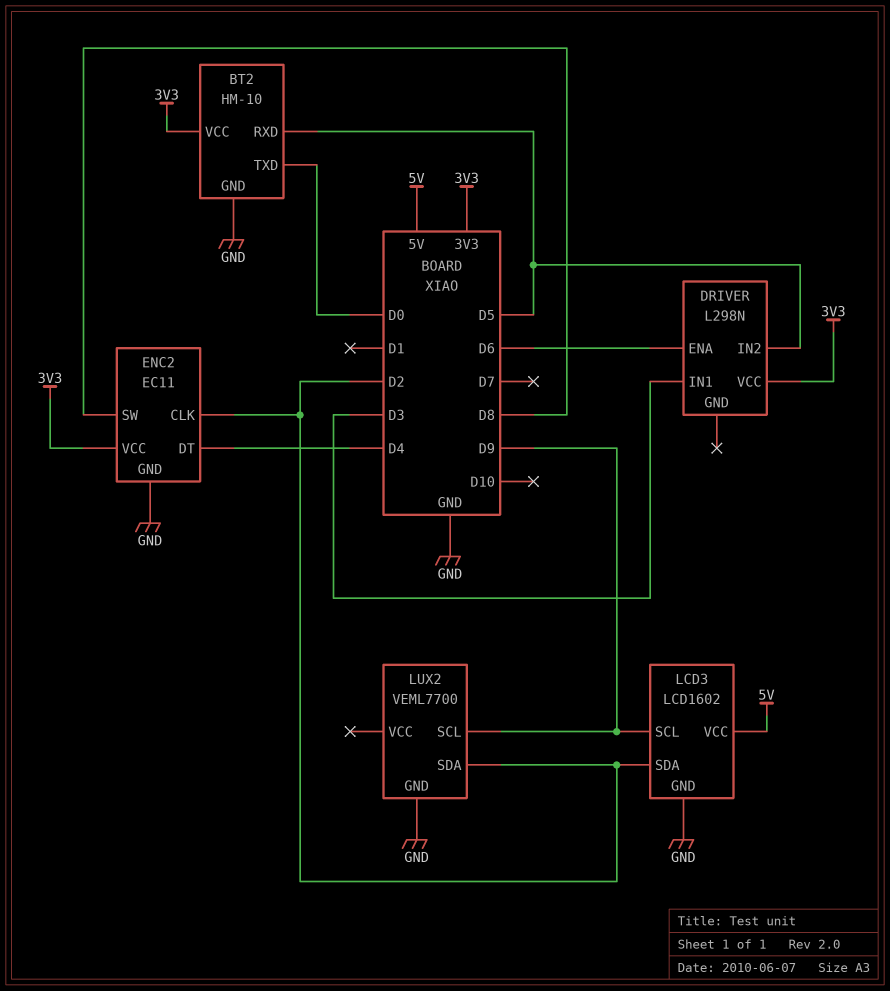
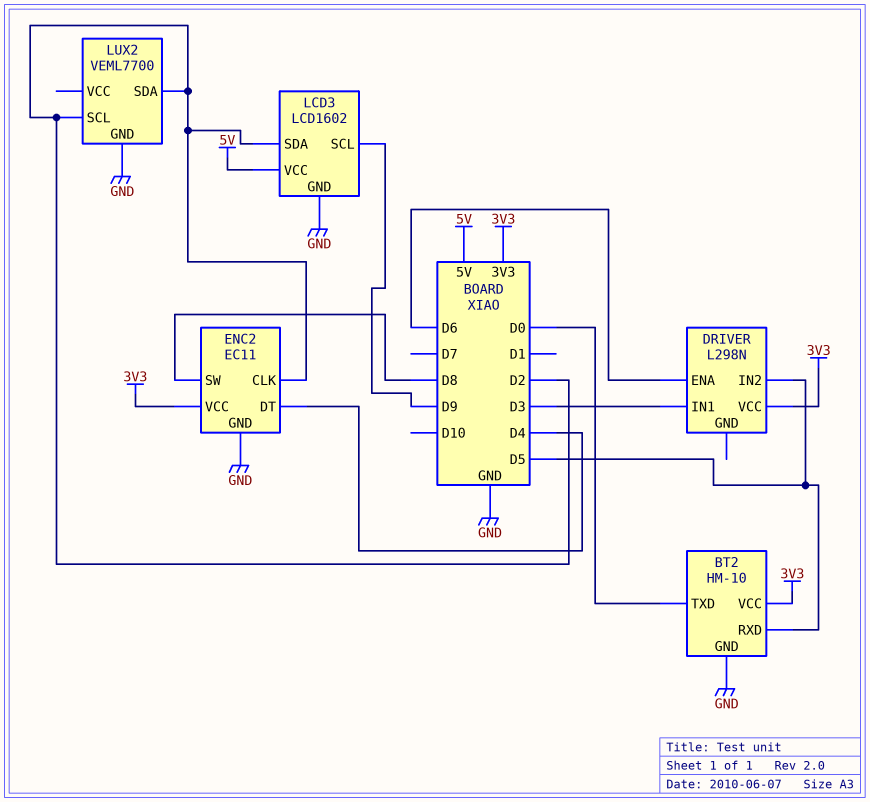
LUX2 pin SCL: D9 -> D2

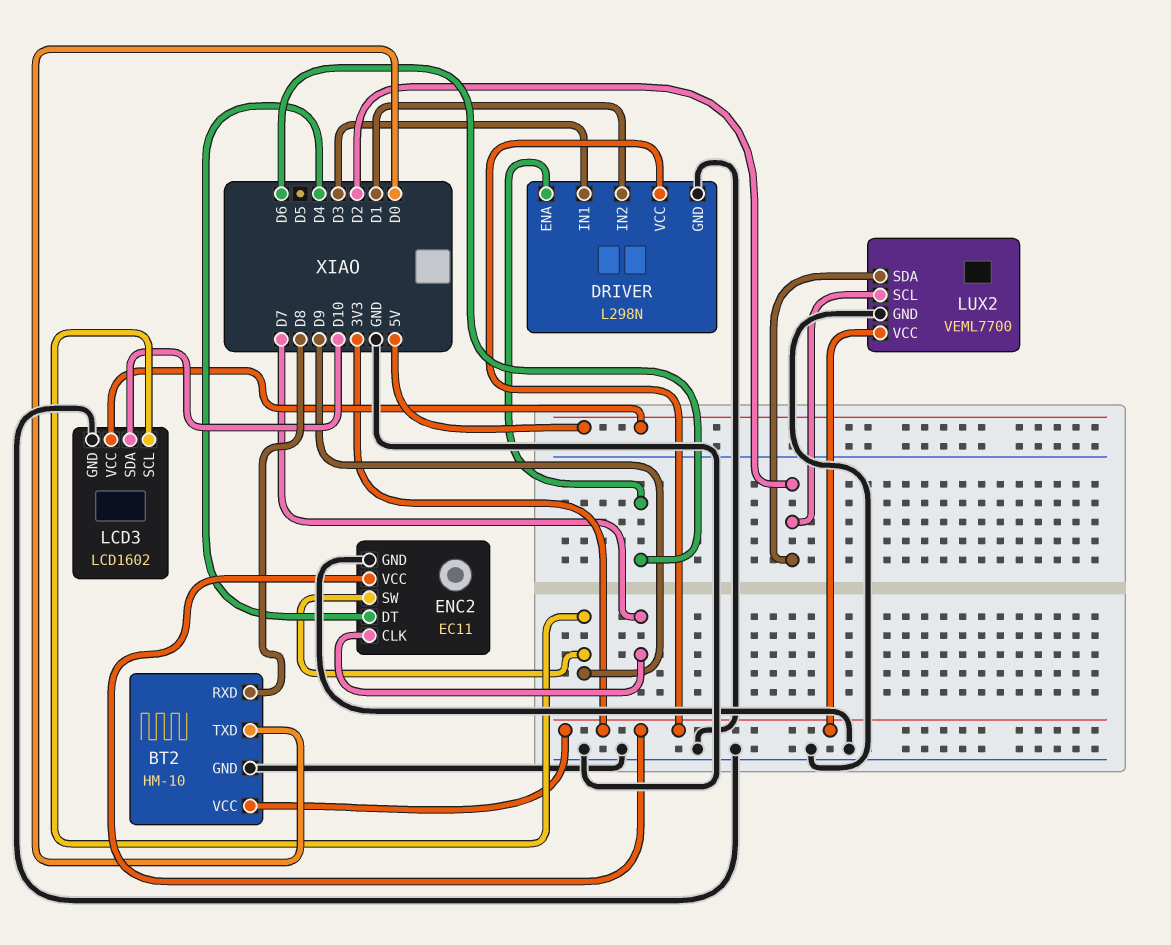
BT2 pin RXD: D5 -> D8
DRIVER pin GND: none -> GND
DRIVER pin IN2: D5 -> D1
ENC2 pin CLK: D2 -> D7
ENC2 pin SW: D8 -> D9
LCD3 pin SDA: D2 -> D10
LUX2 pin VCC: none -> 3V3

